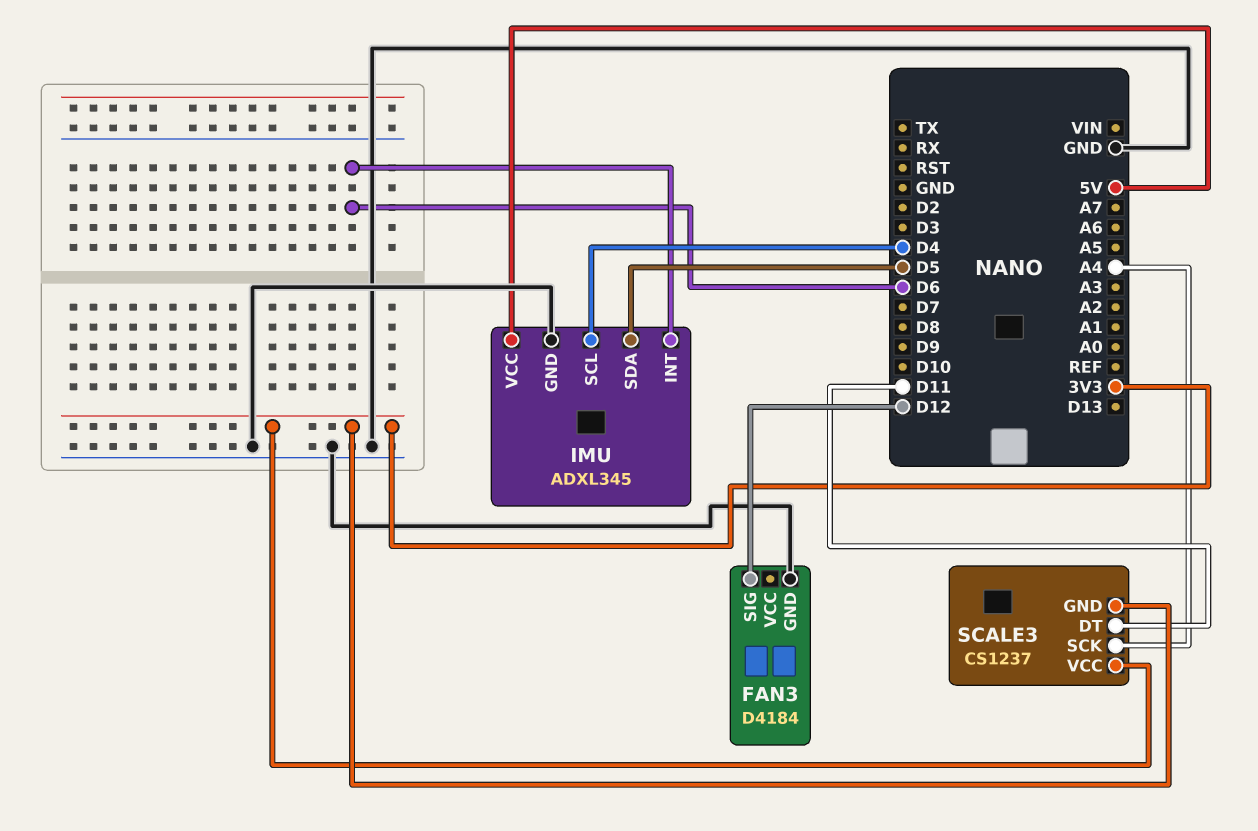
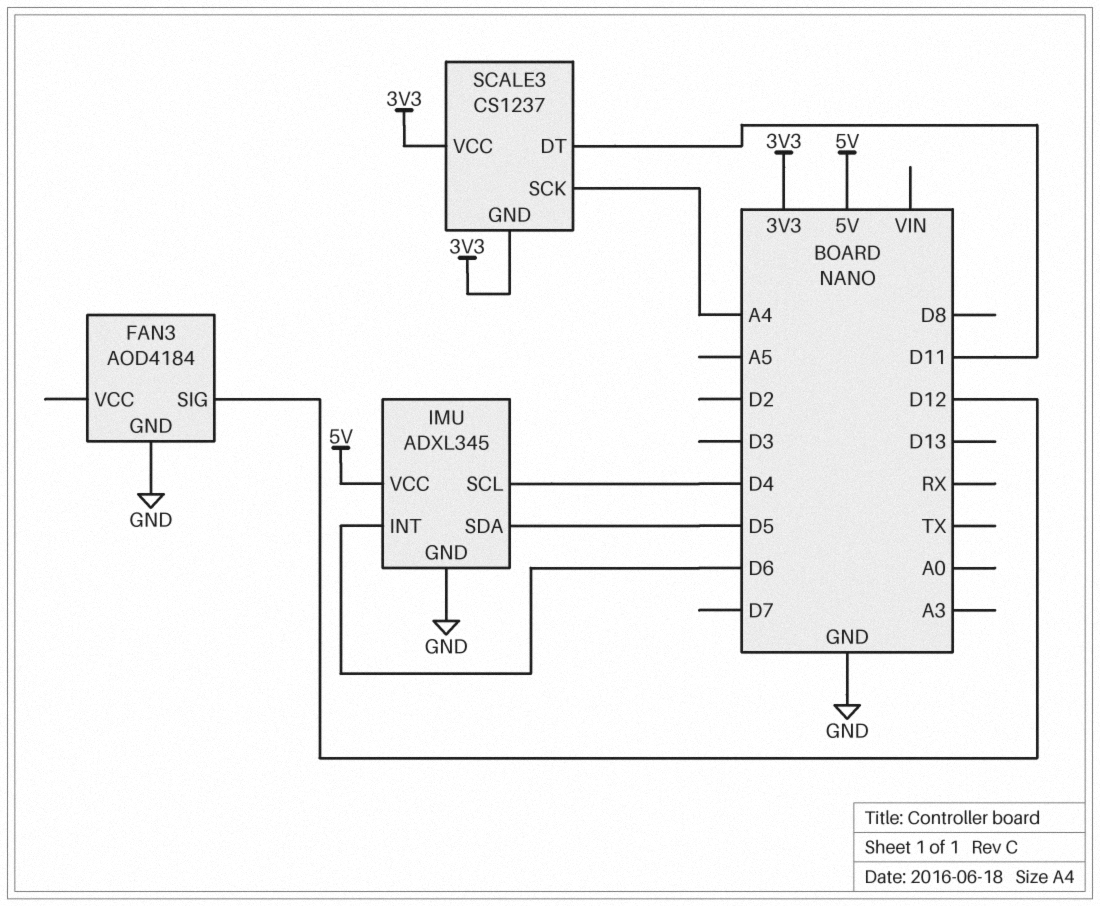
FAN3: D4184 -> AOD4184

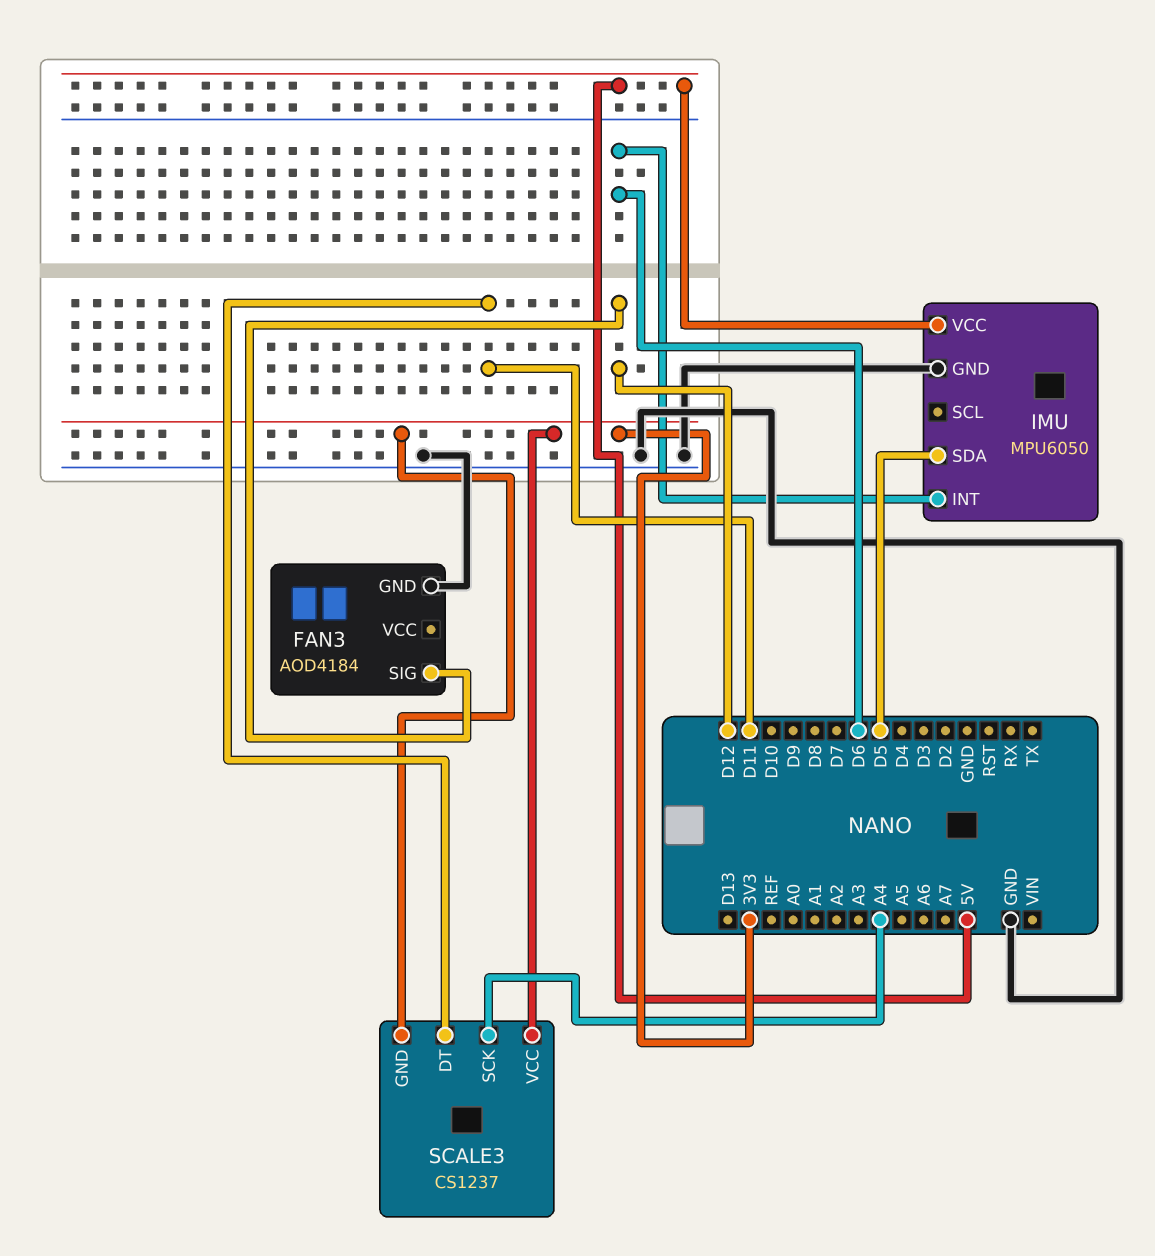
IMU: ADXL345 -> MPU6050
IMU pin SCL: D4 -> none

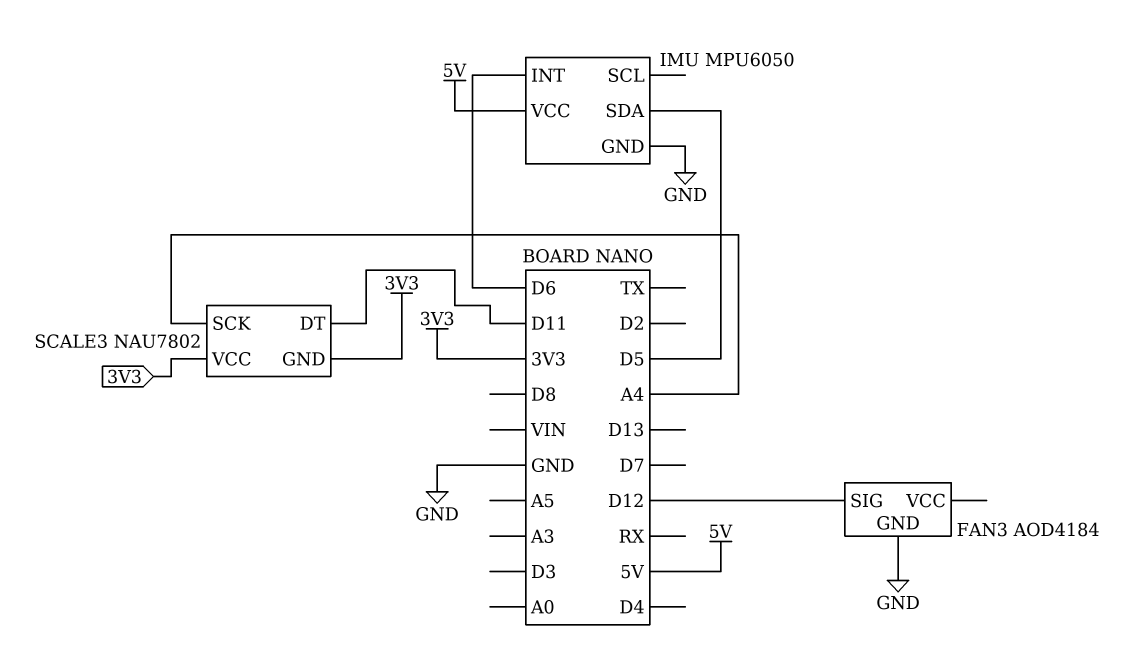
SCALE3: CS1237 -> NAU7802

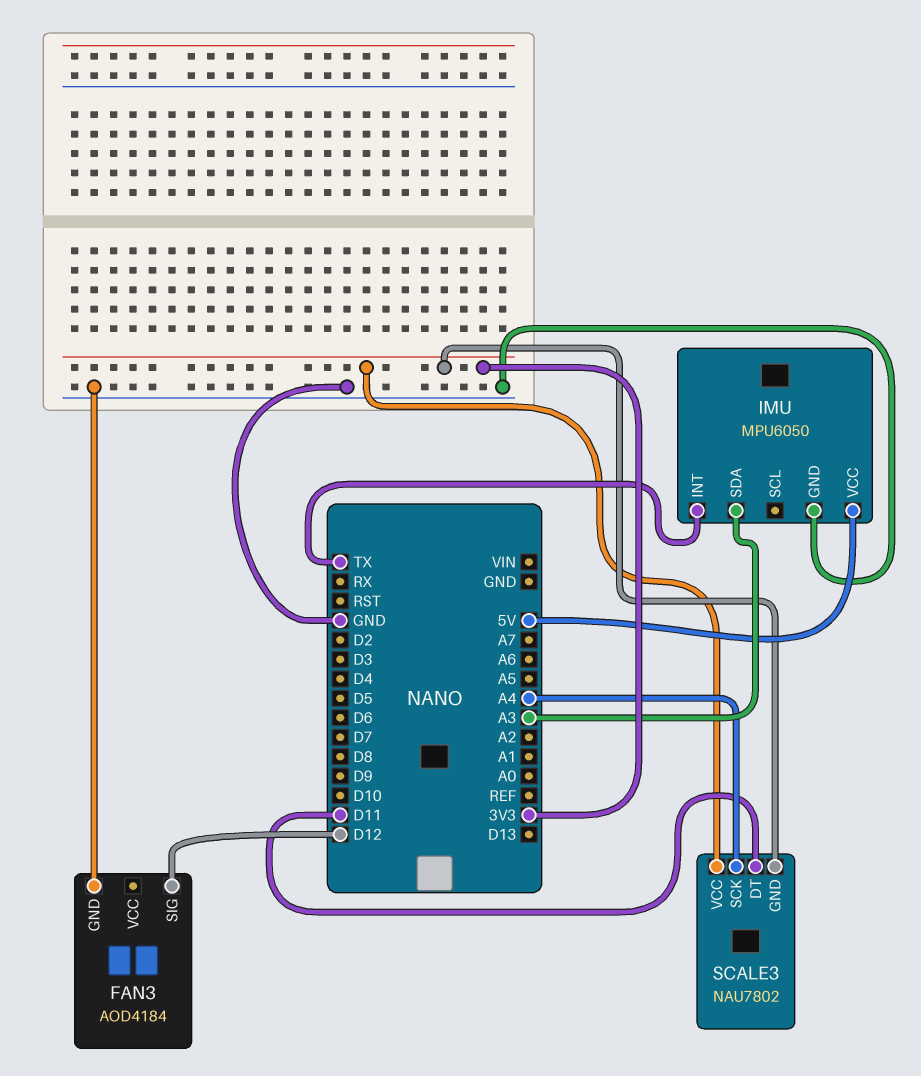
IMU pin INT: D6 -> TX
IMU pin SDA: D5 -> A3

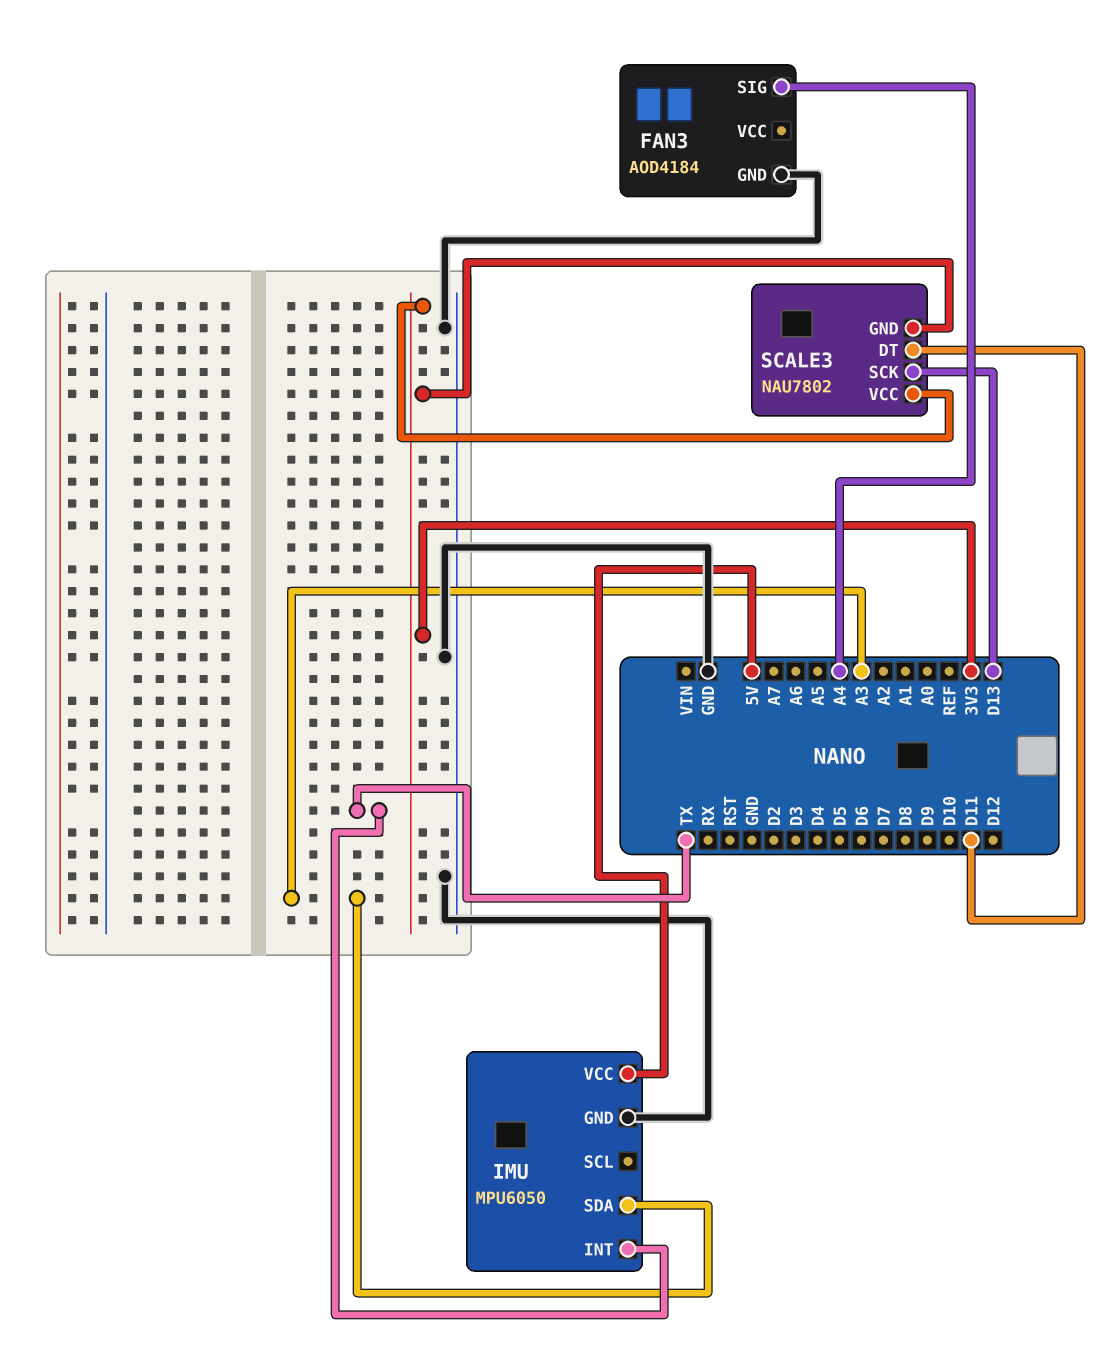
FAN3 pin SIG: D12 -> A4
SCALE3 pin SCK: A4 -> D13

